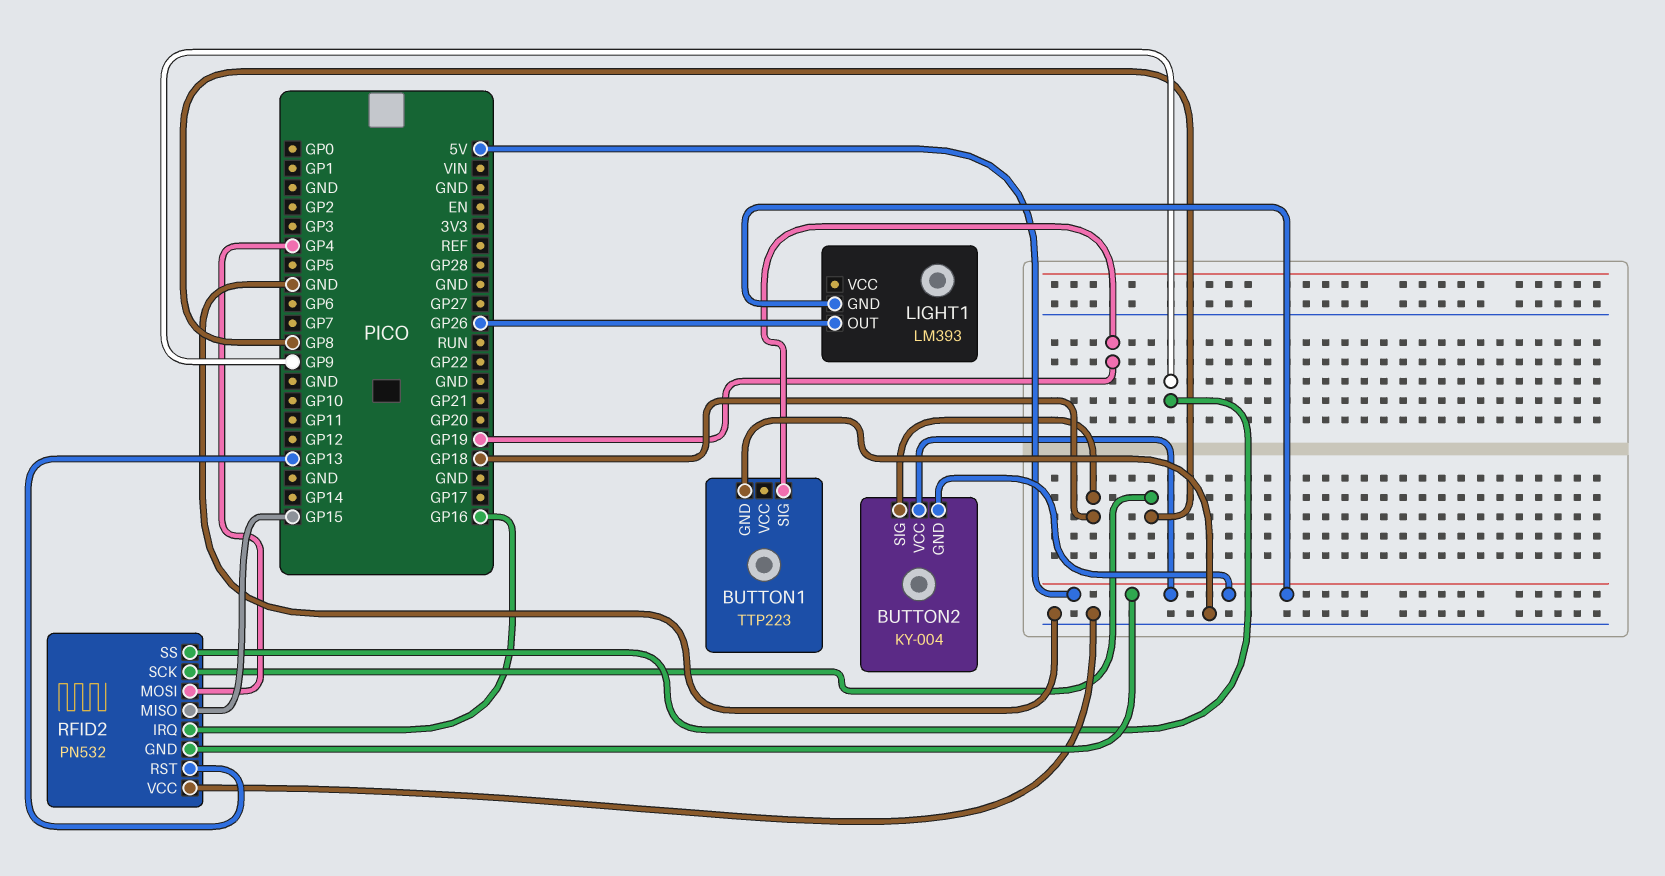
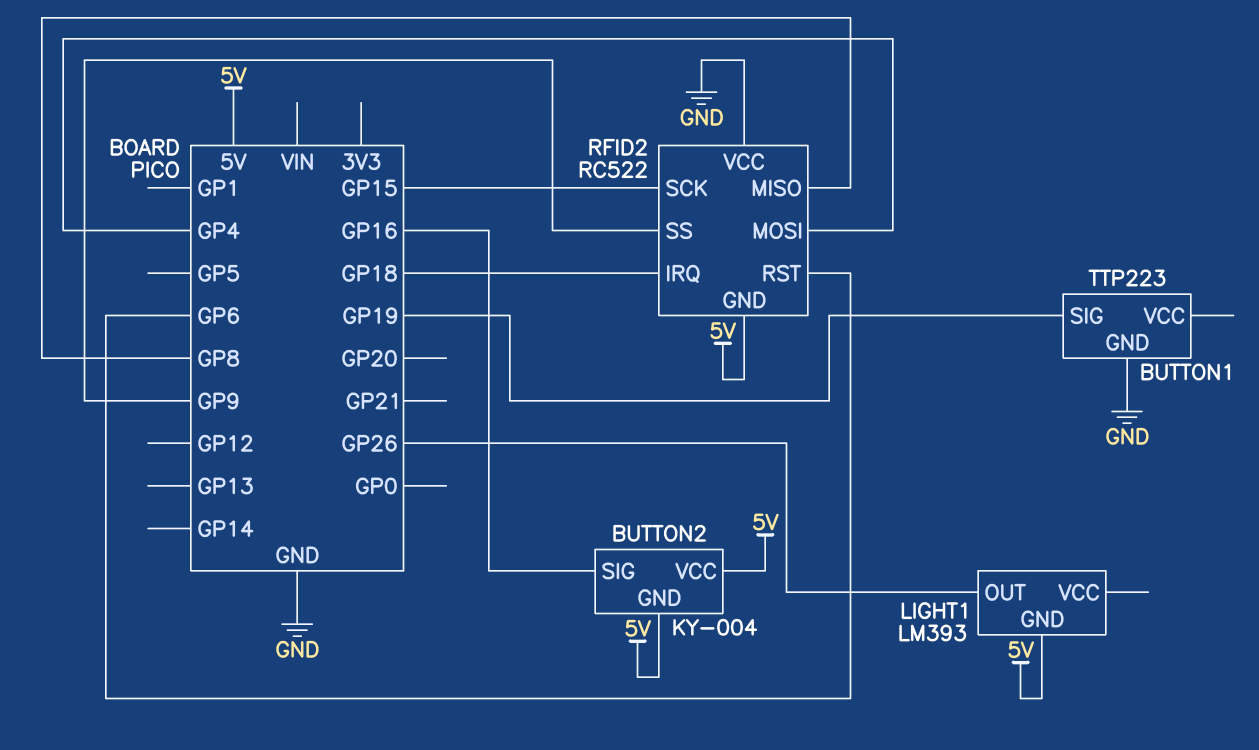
BUTTON2 pin SIG: GP18 -> GP16
RFID2: PN532 -> RC522
RFID2 pin IRQ: GP16 -> GP18
RFID2 pin MISO: GP15 -> GP8
RFID2 pin RST: GP13 -> GP6
RFID2 pin SCK: GP8 -> GP15

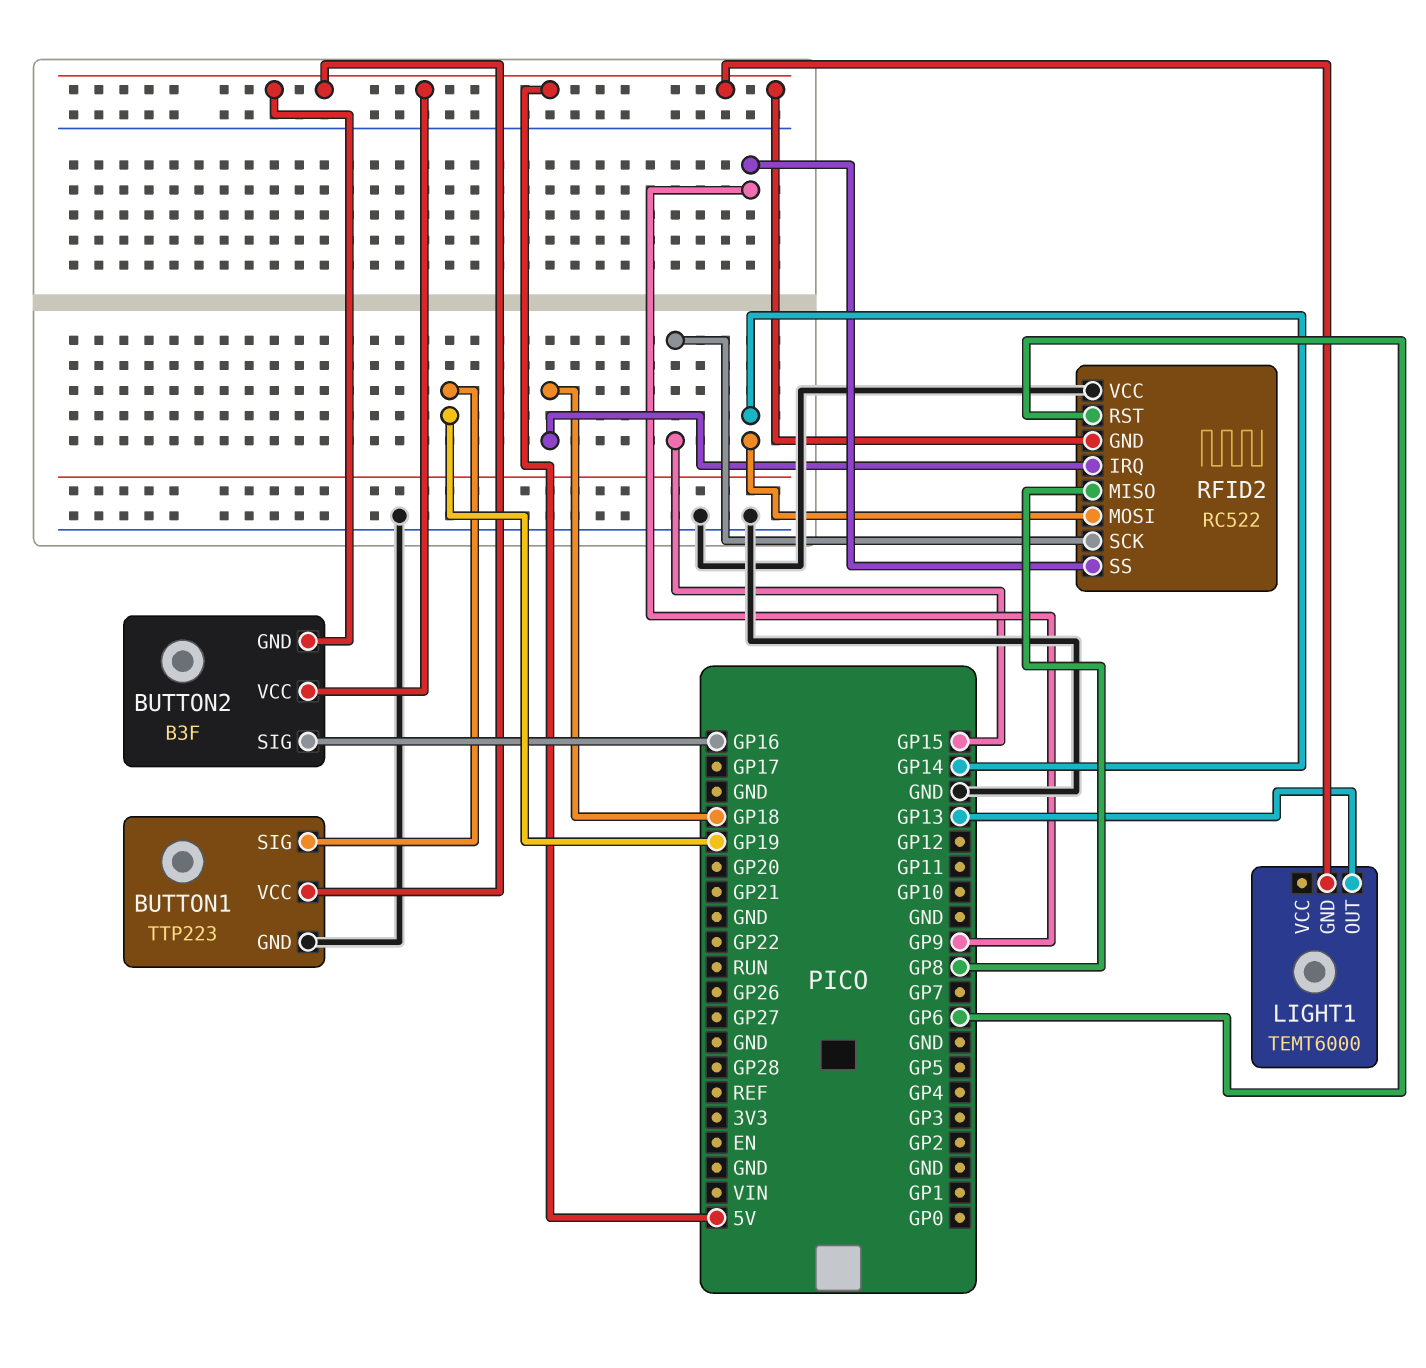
BUTTON1 pin VCC: none -> 5V
BUTTON2: KY-004 -> B3F
LIGHT1: LM393 -> TEMT6000
LIGHT1 pin OUT: GP26 -> GP13
RFID2 pin MOSI: GP4 -> GP14

